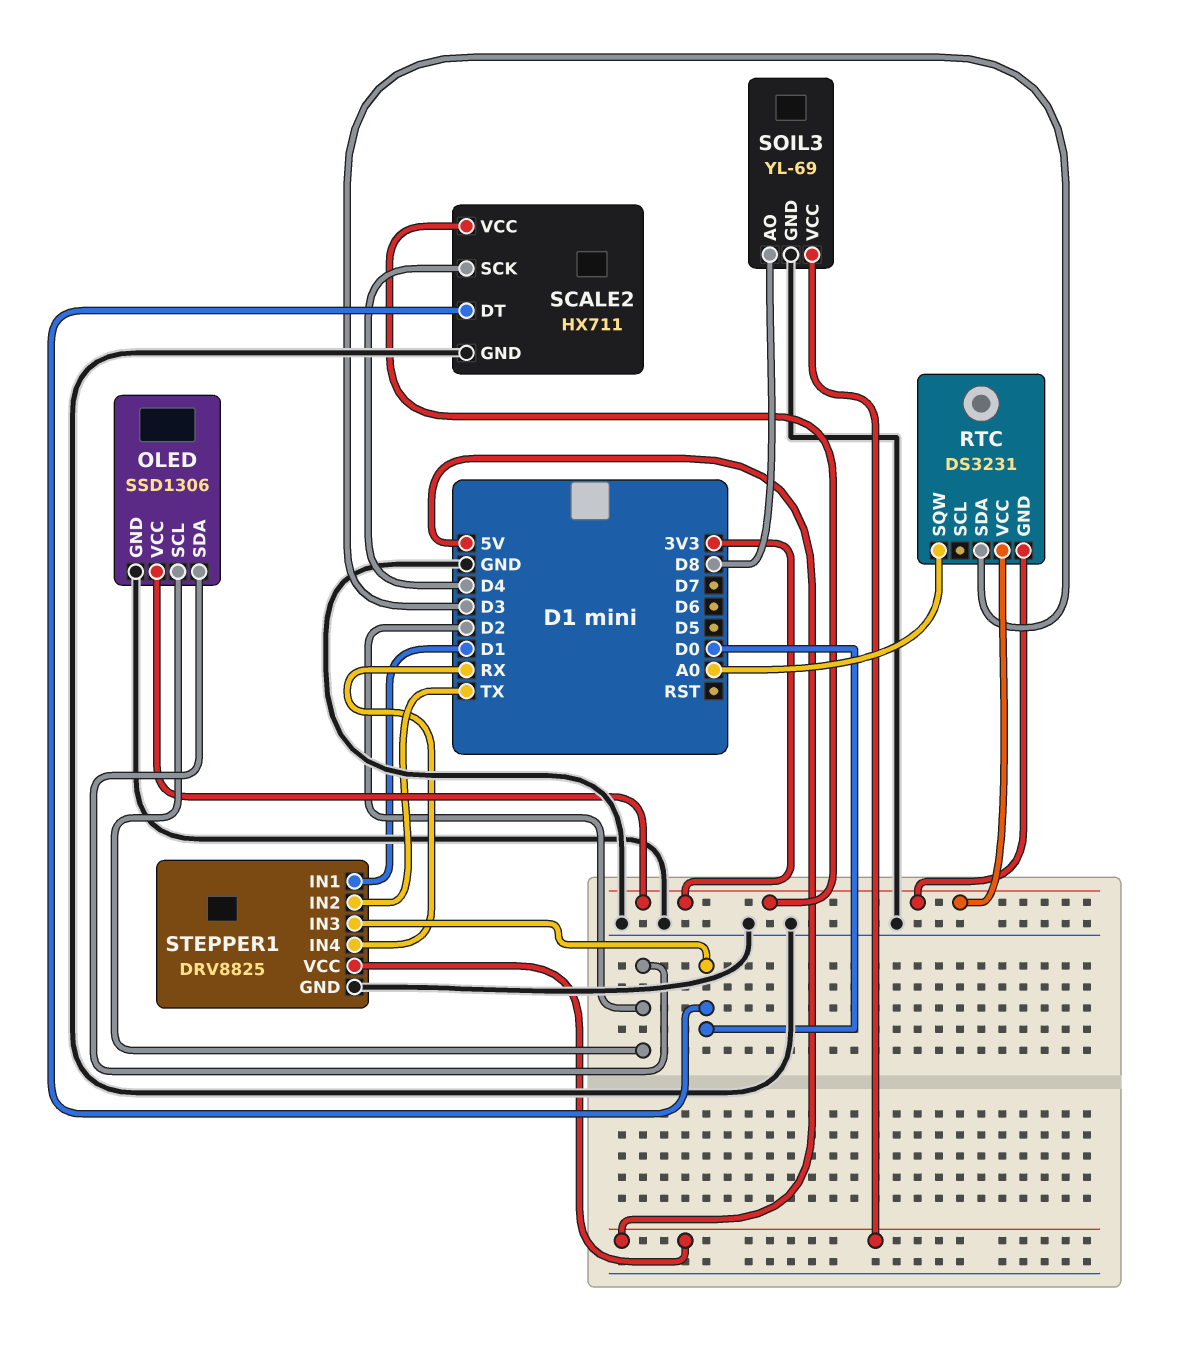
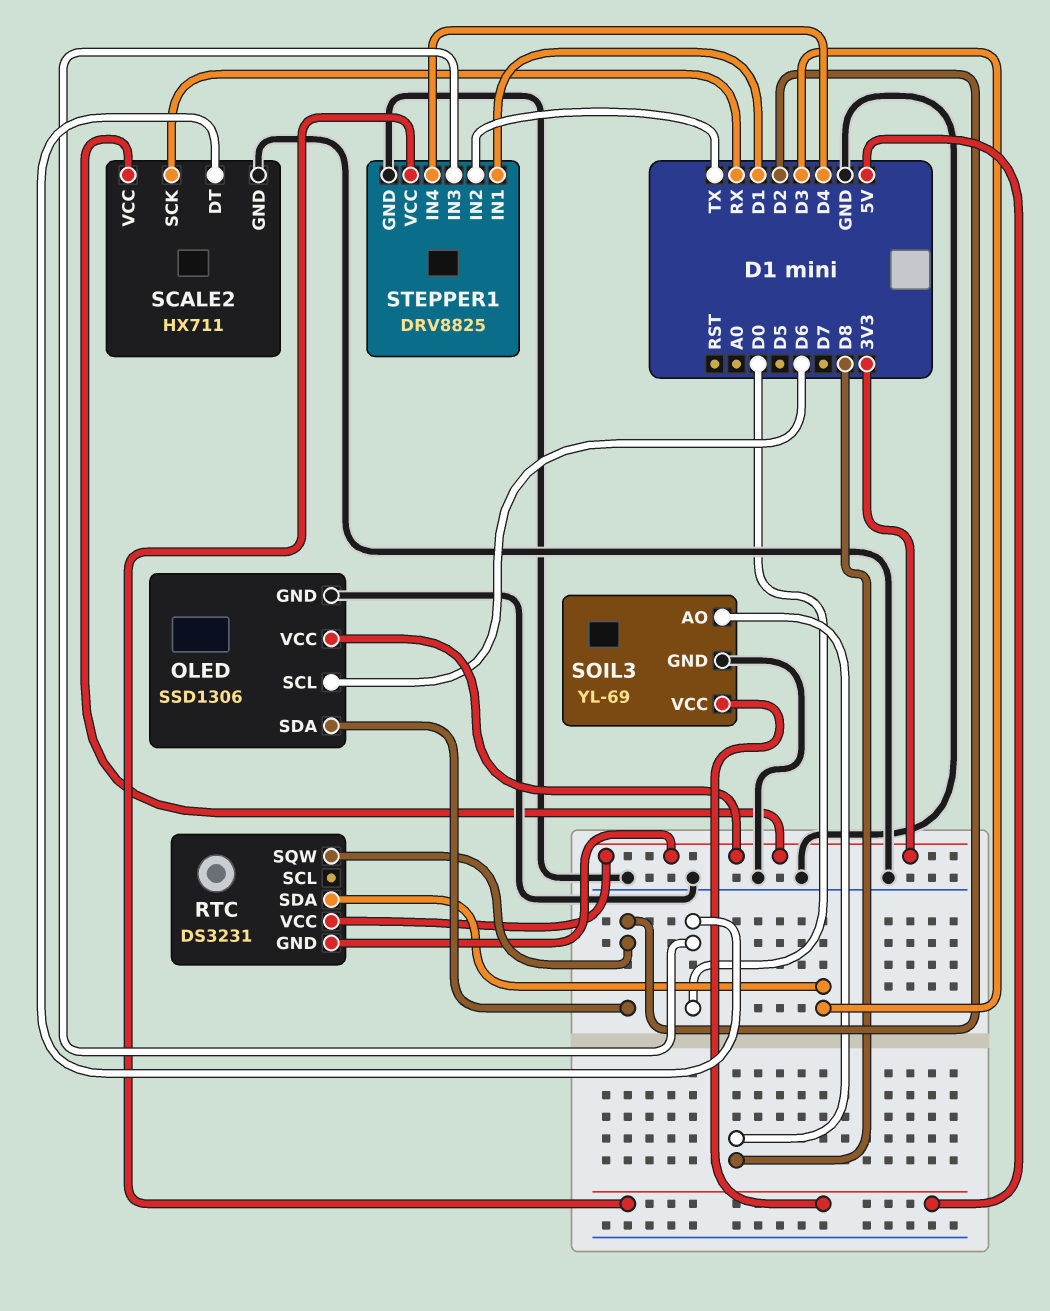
OLED pin SCL: D2 -> D6
RTC pin SQW: A0 -> D2
SCALE2 pin SCK: D4 -> RX
STEPPER1 pin IN4: RX -> D4

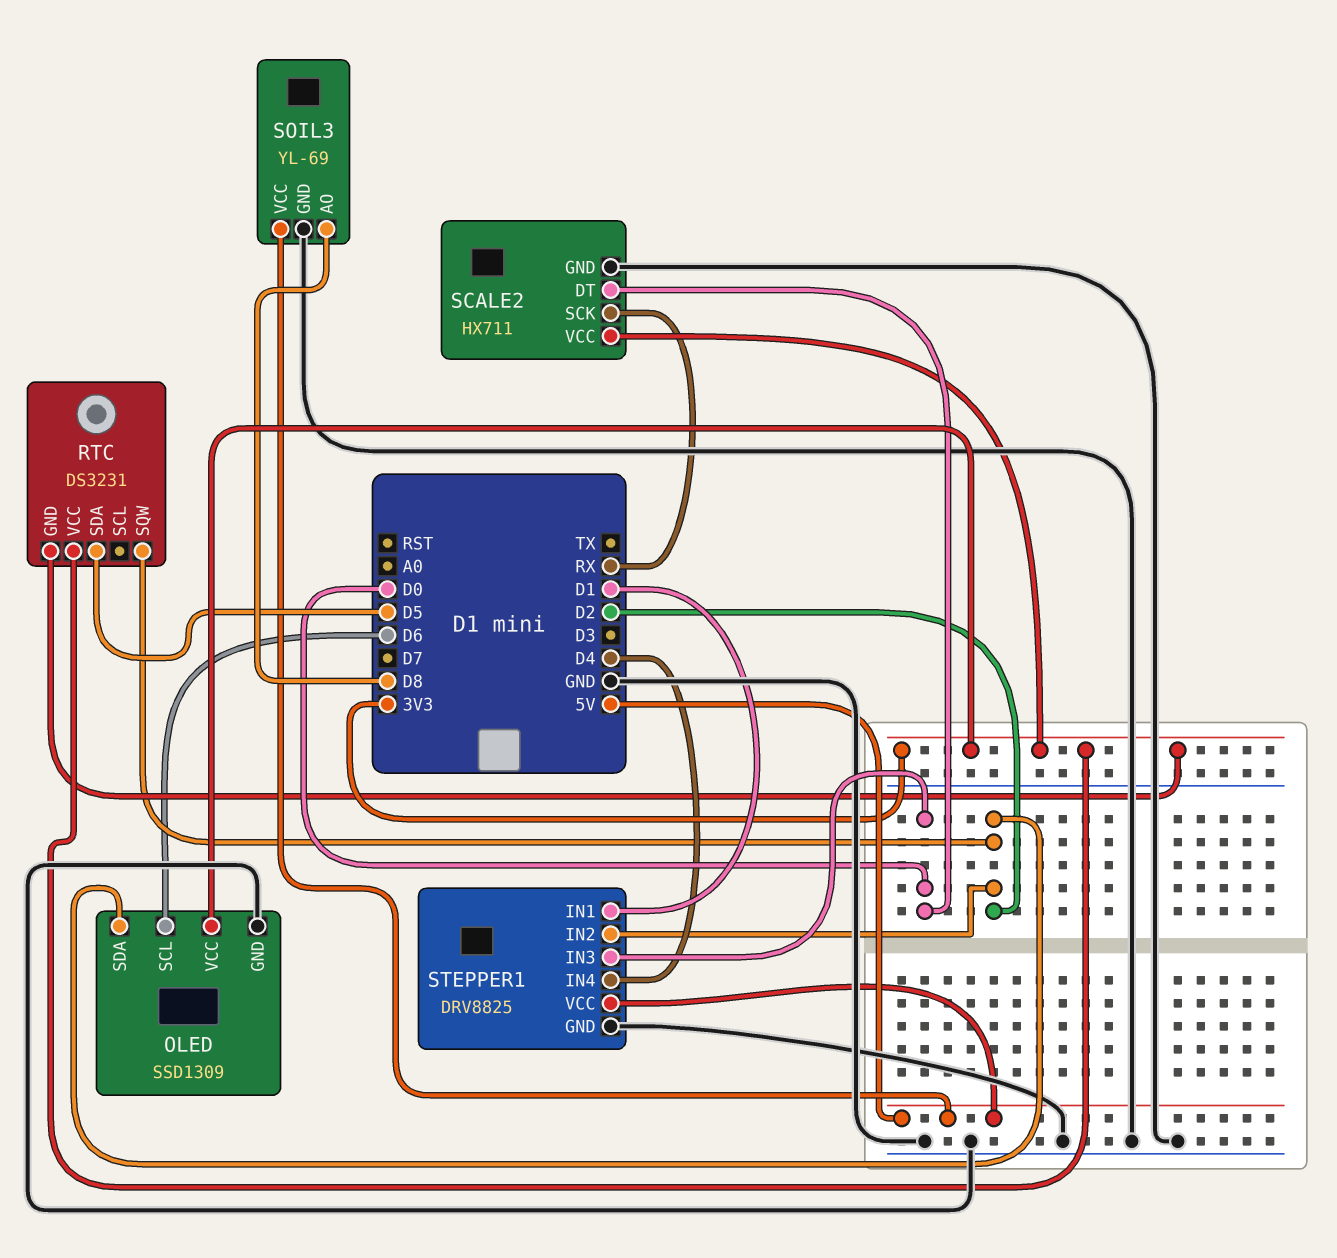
OLED: SSD1306 -> SSD1309
RTC pin SDA: D3 -> D5
STEPPER1 pin IN2: TX -> D2

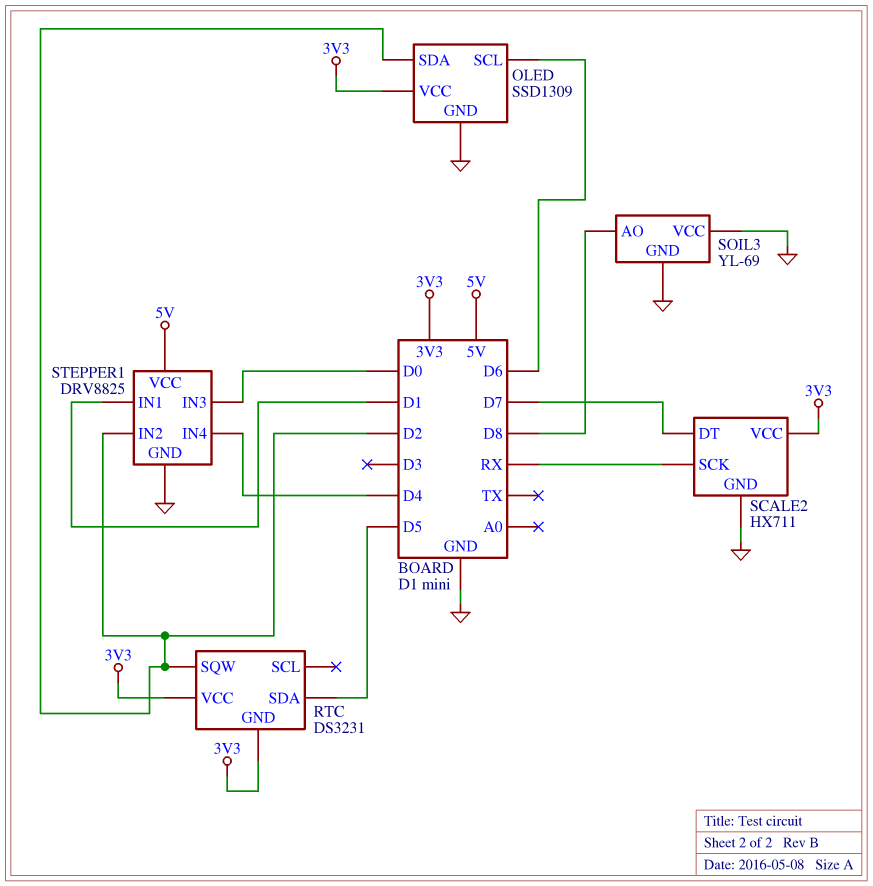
SCALE2 pin DT: D0 -> D7
SOIL3 pin VCC: 5V -> GND

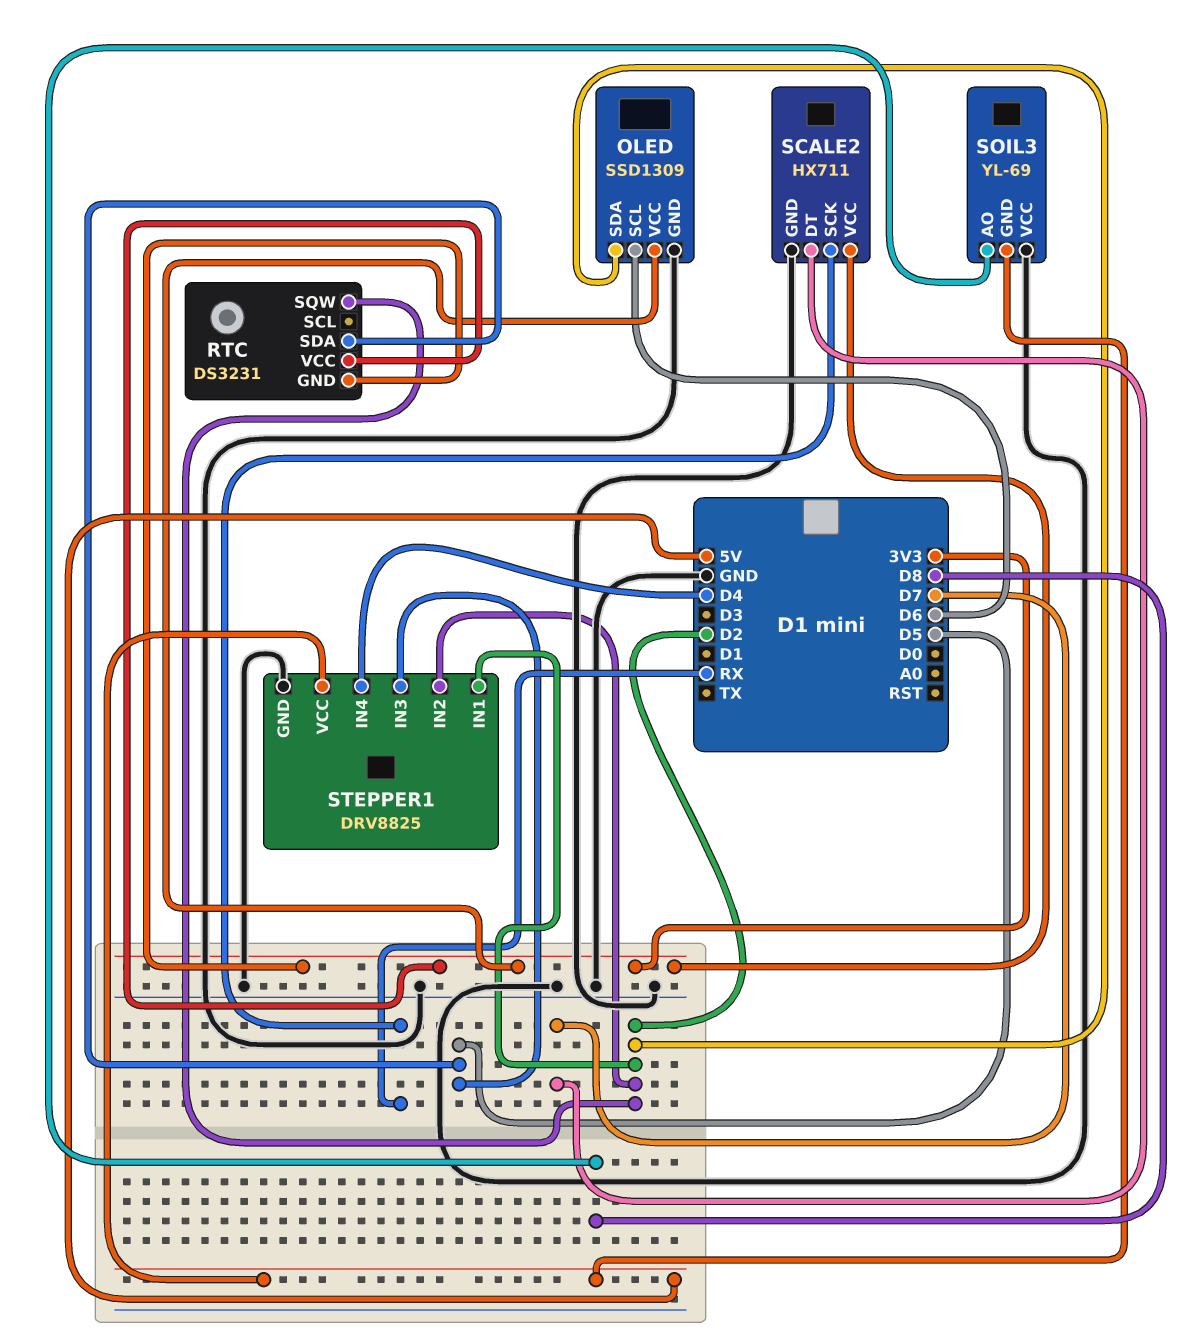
SOIL3 pin GND: GND -> 5V
STEPPER1 pin IN1: D1 -> D2
STEPPER1 pin IN3: D0 -> D5

